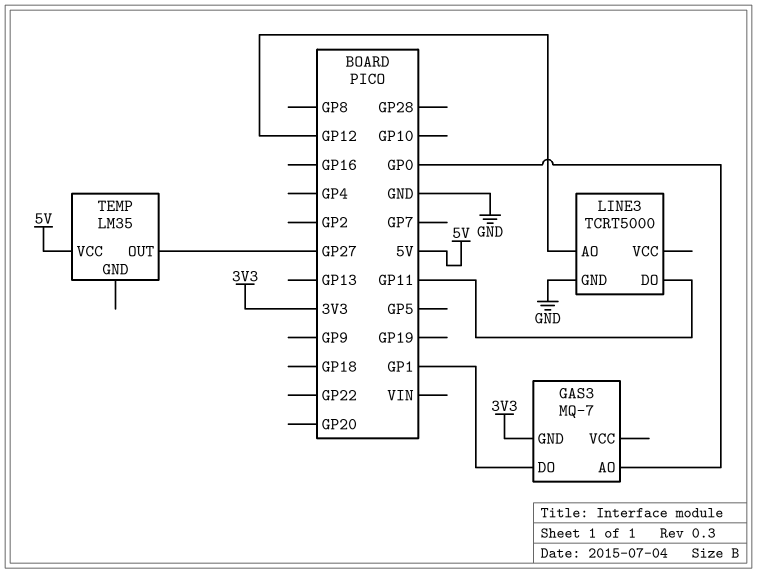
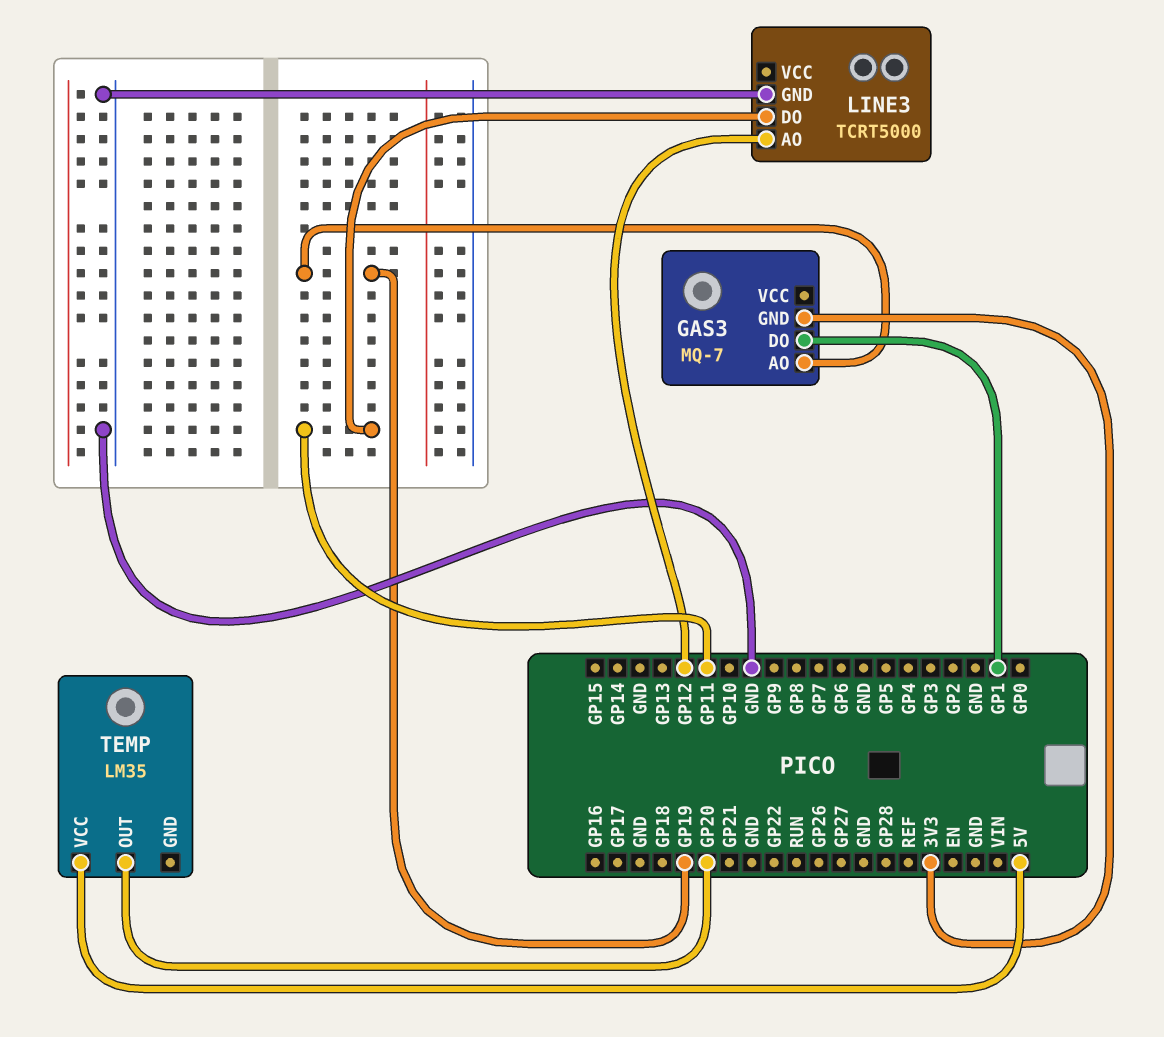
GAS3 pin AO: GP0 -> GP19
TEMP pin OUT: GP27 -> GP20

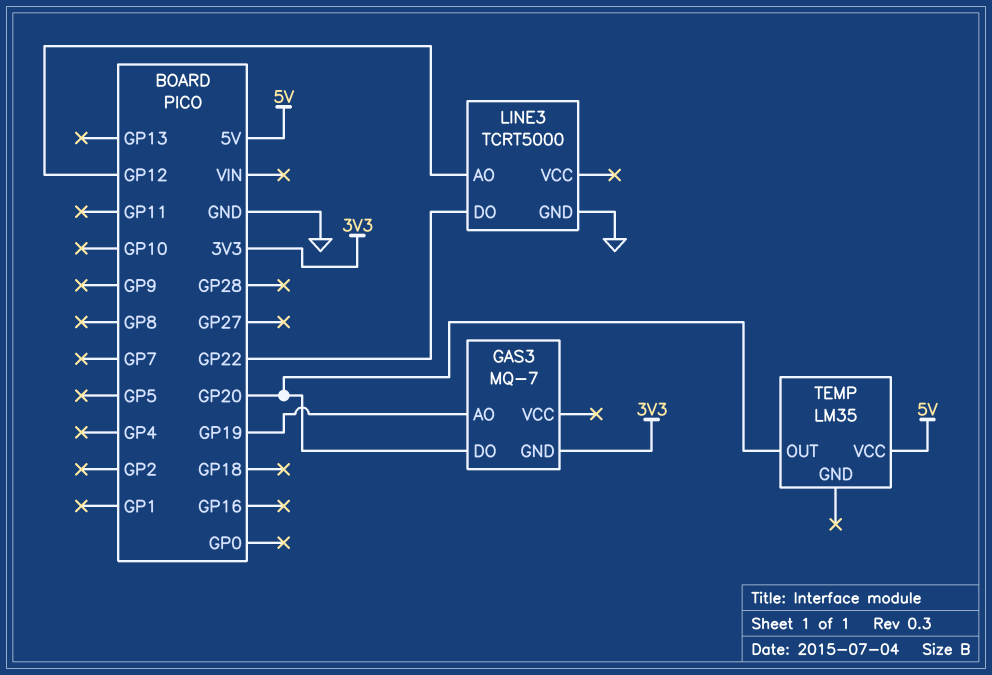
GAS3 pin DO: GP1 -> GP20
LINE3 pin DO: GP11 -> GP22

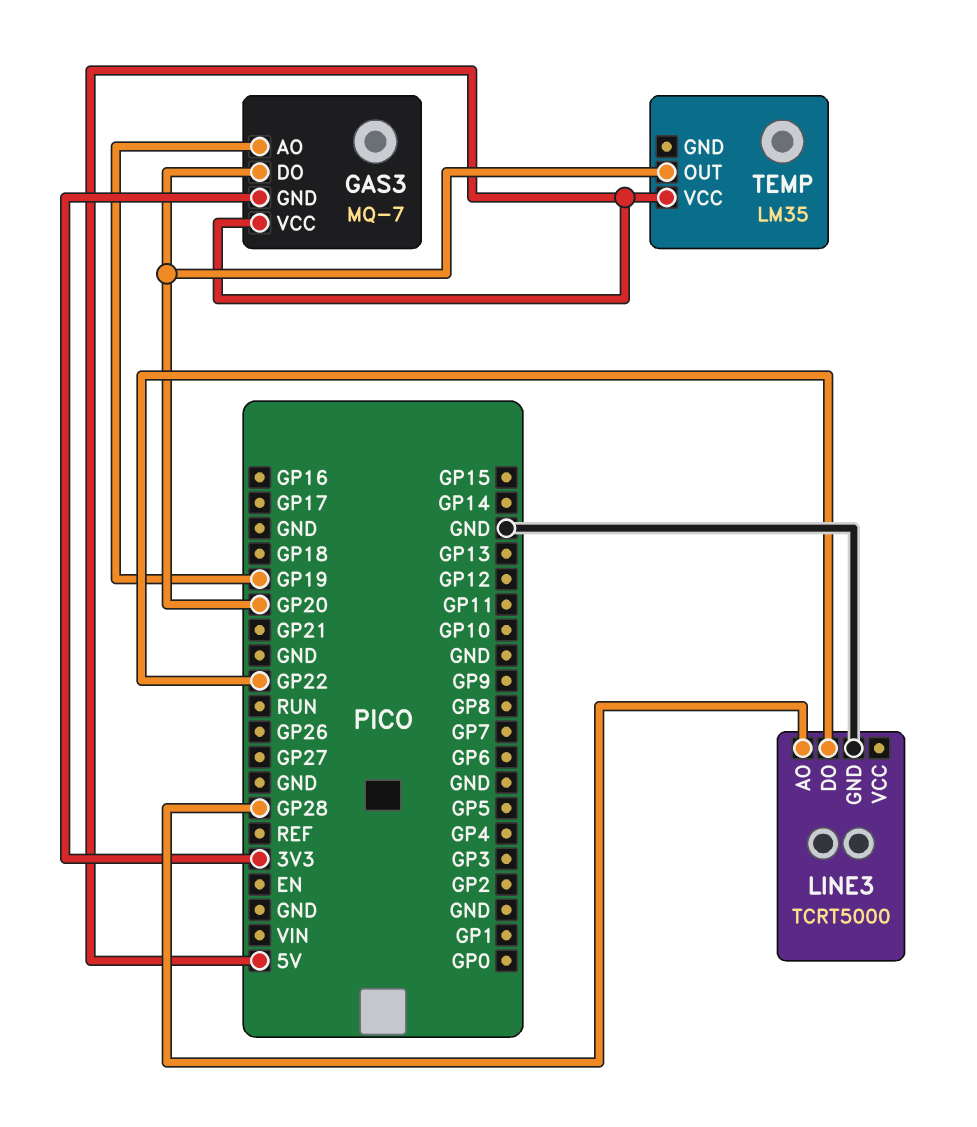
GAS3 pin VCC: none -> 5V
LINE3 pin AO: GP12 -> GP28

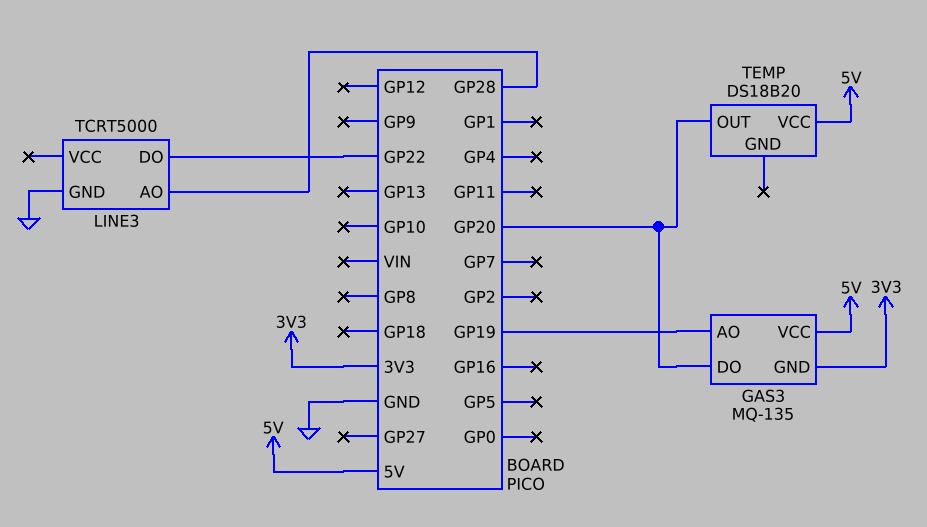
GAS3: MQ-7 -> MQ-135
TEMP: LM35 -> DS18B20

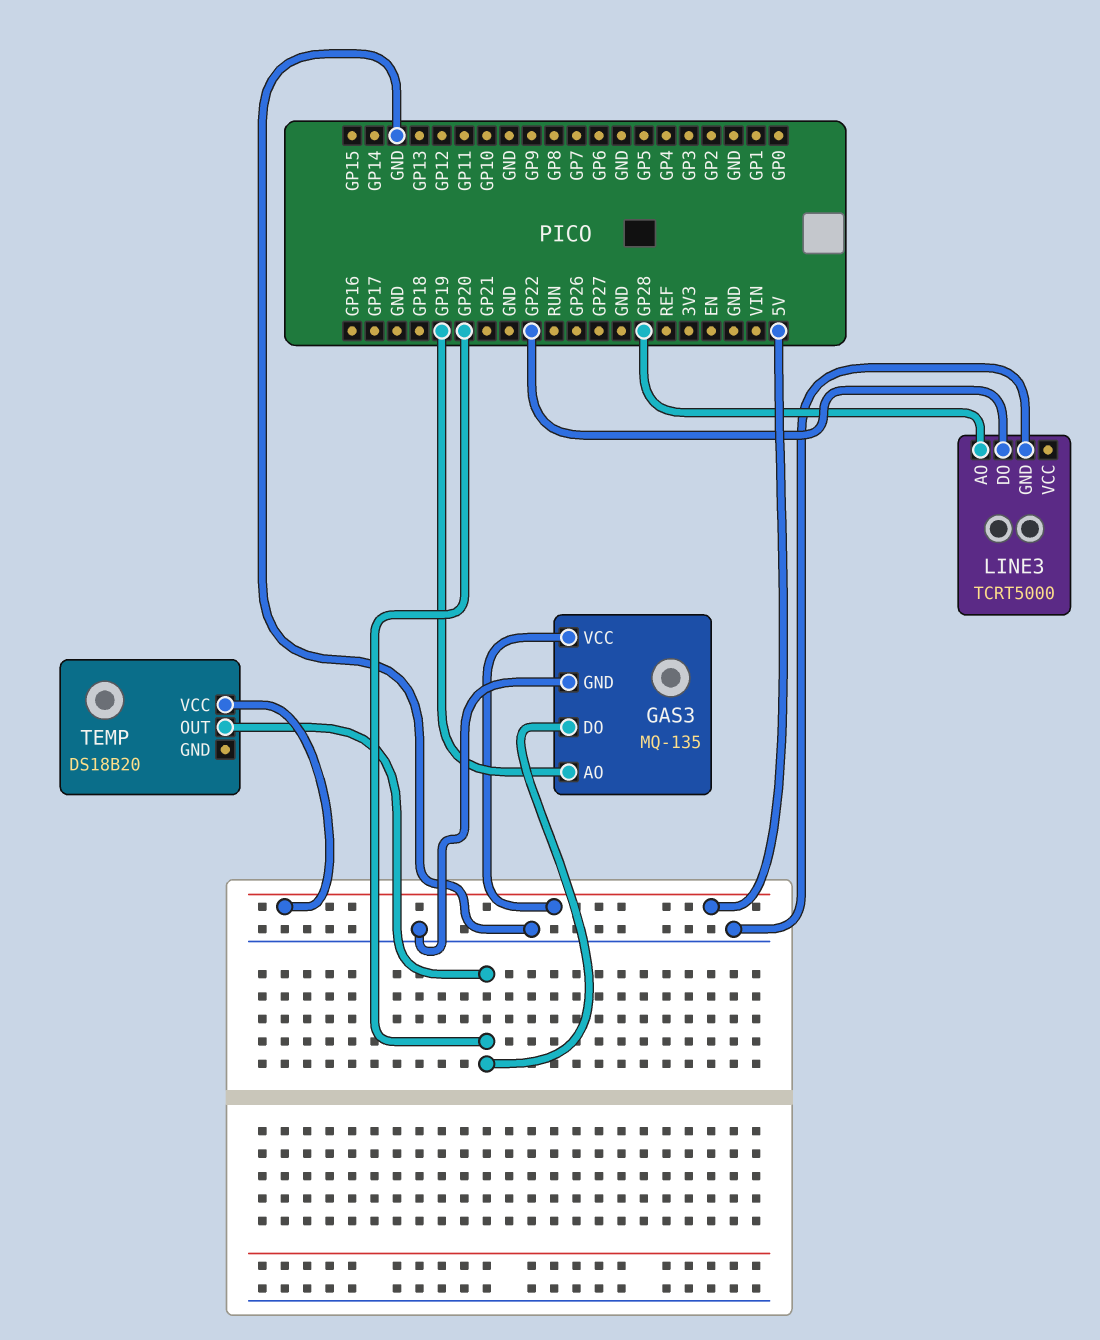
GAS3 pin GND: 3V3 -> GND

